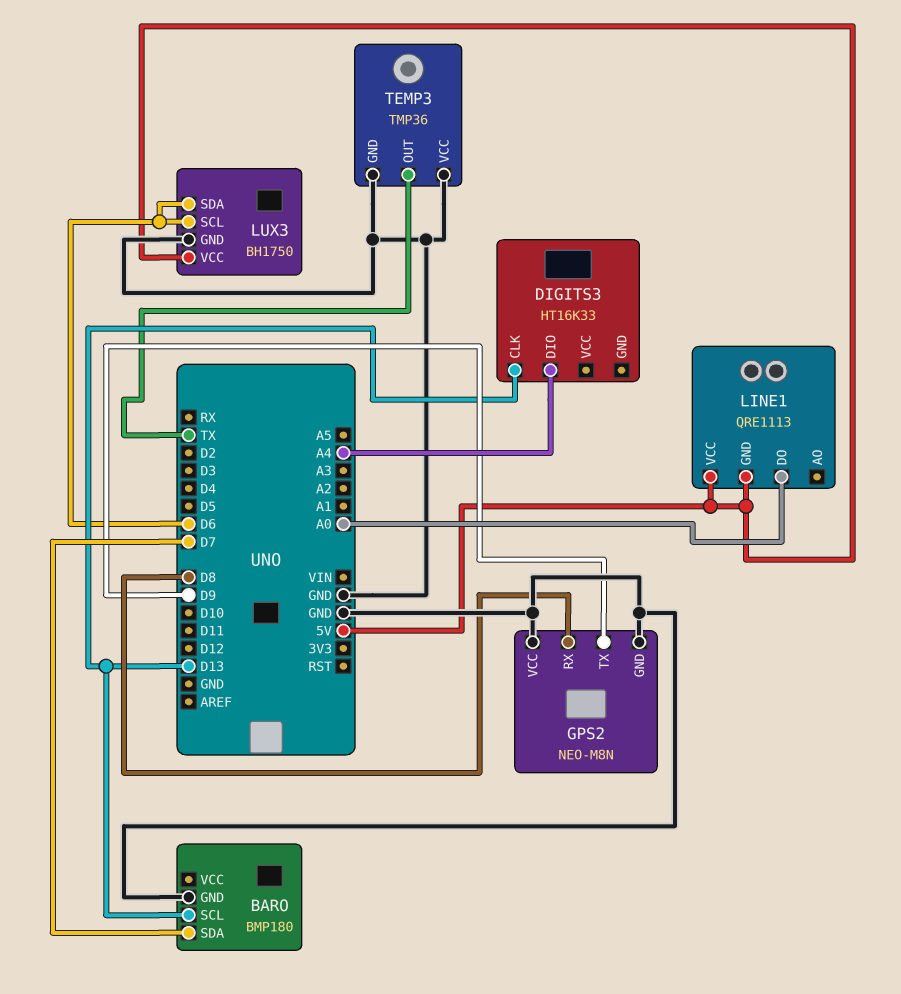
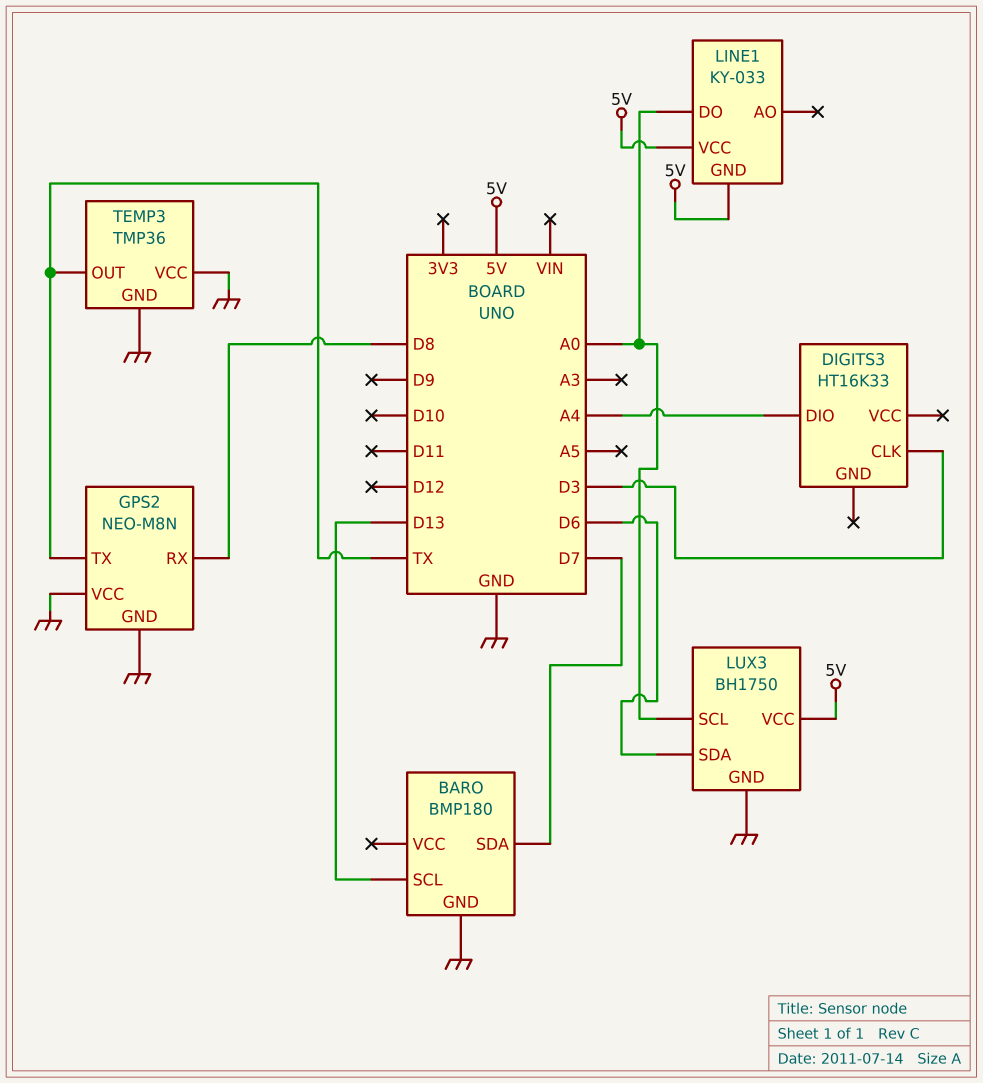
DIGITS3 pin CLK: D13 -> D3
GPS2 pin TX: D9 -> TX
LINE1: QRE1113 -> KY-033
LUX3 pin SCL: D6 -> A0

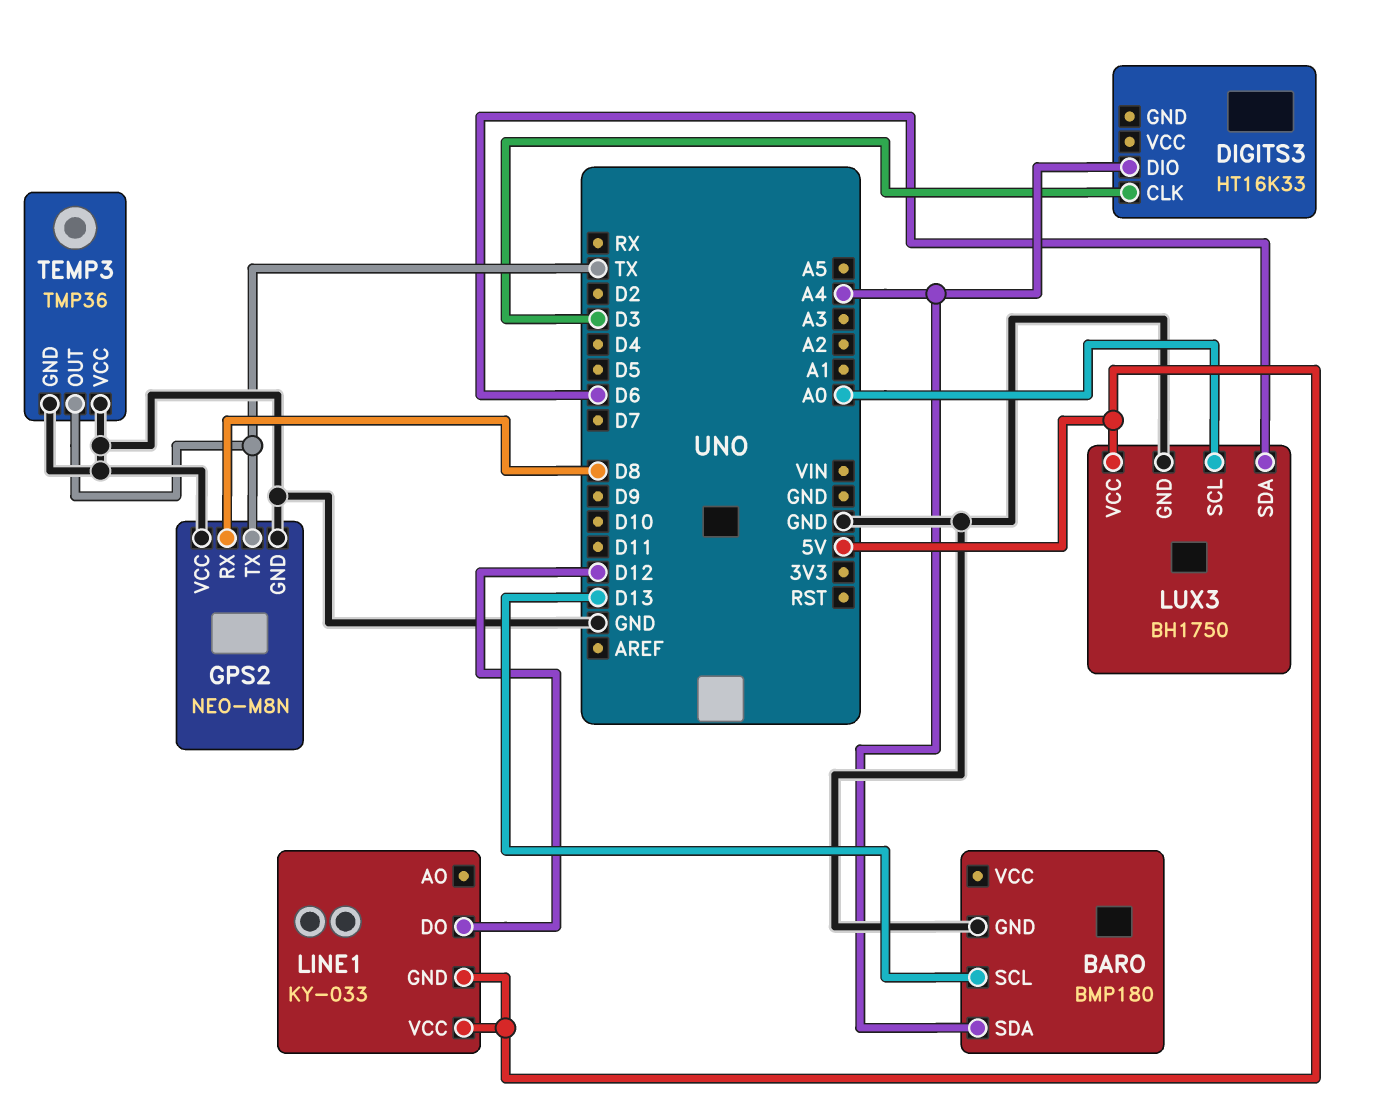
BARO pin SDA: D7 -> A4
LINE1 pin DO: A0 -> D12

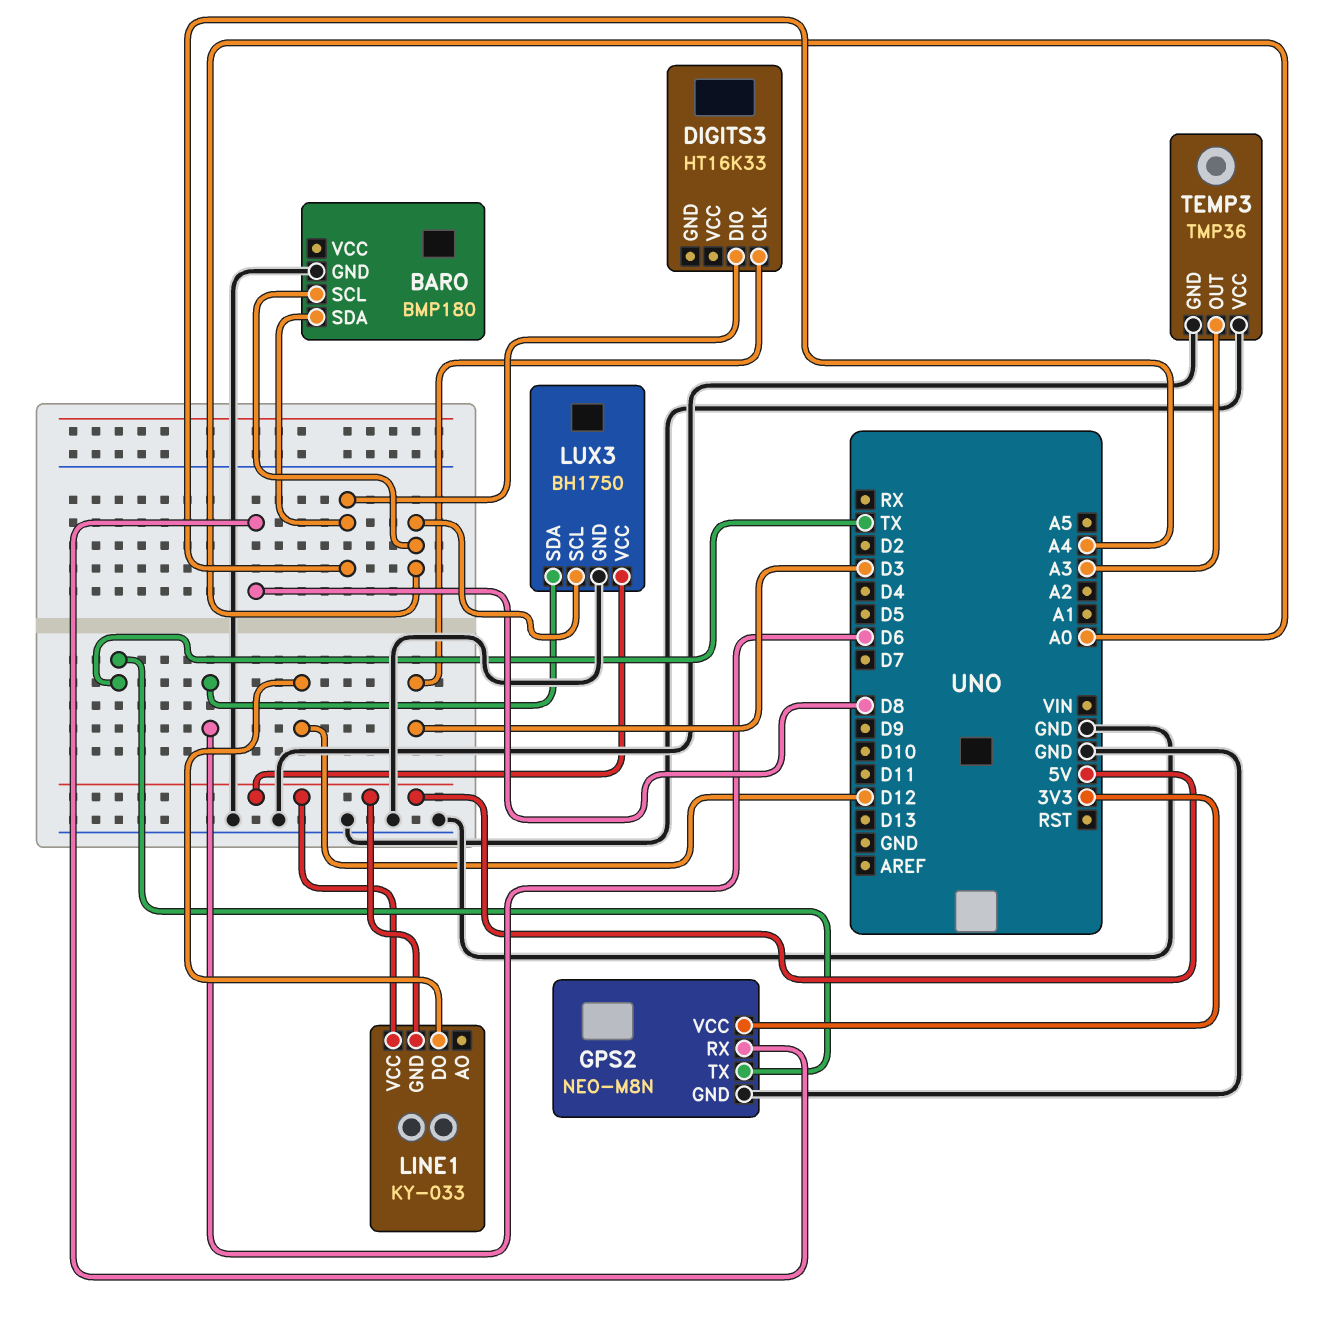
BARO pin SCL: D13 -> A0
GPS2 pin VCC: GND -> 3V3
TEMP3 pin OUT: TX -> A3

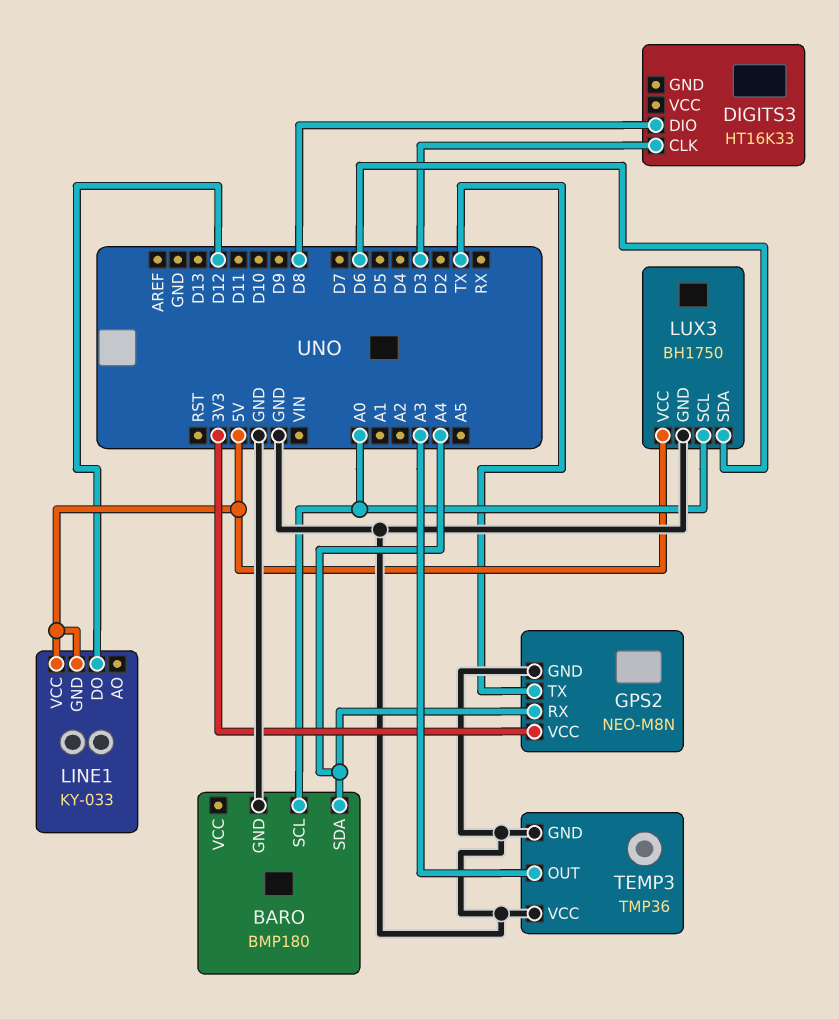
DIGITS3 pin DIO: A4 -> D8
GPS2 pin RX: D8 -> A4

